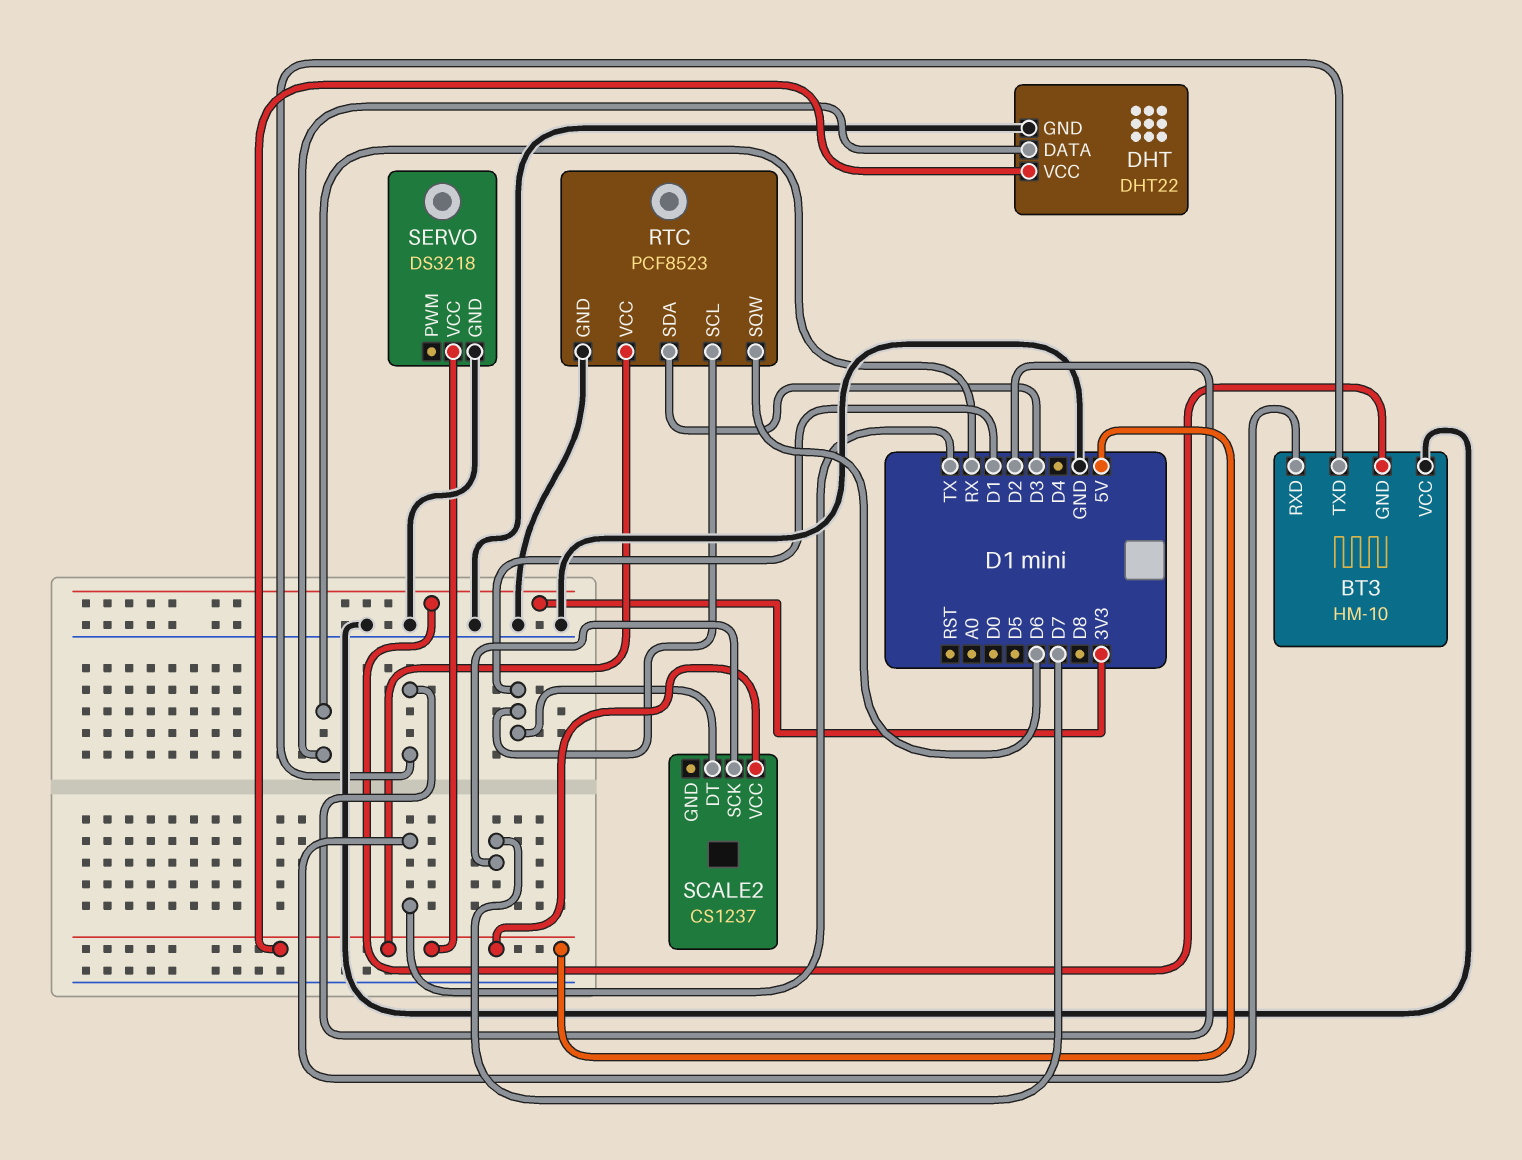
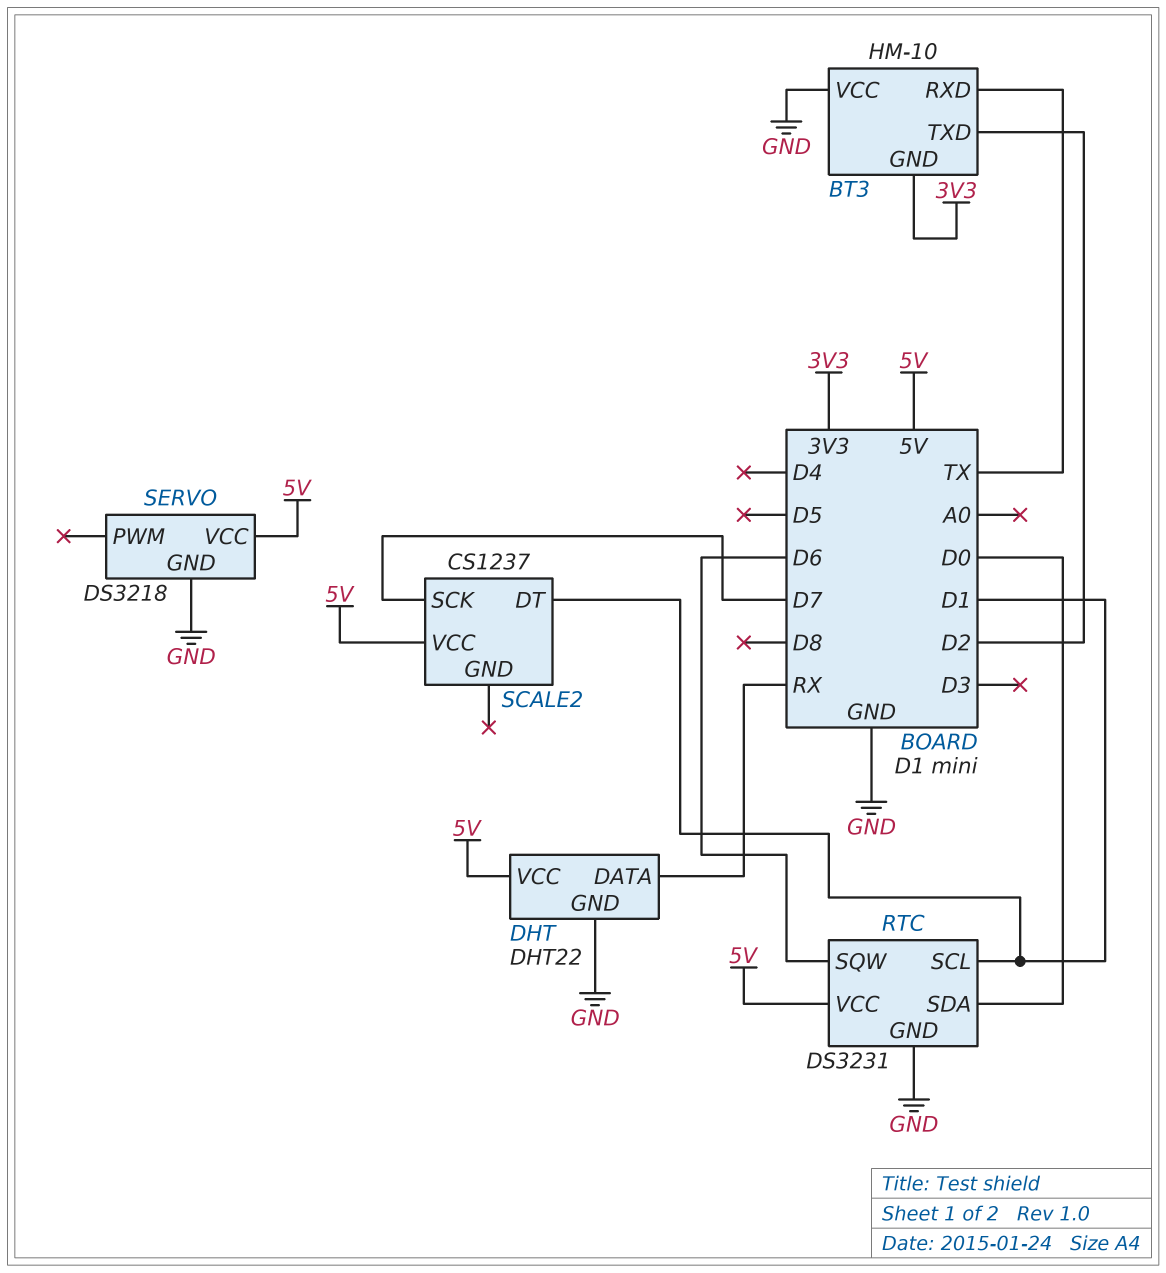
RTC: PCF8523 -> DS3231
RTC pin SDA: D3 -> D0

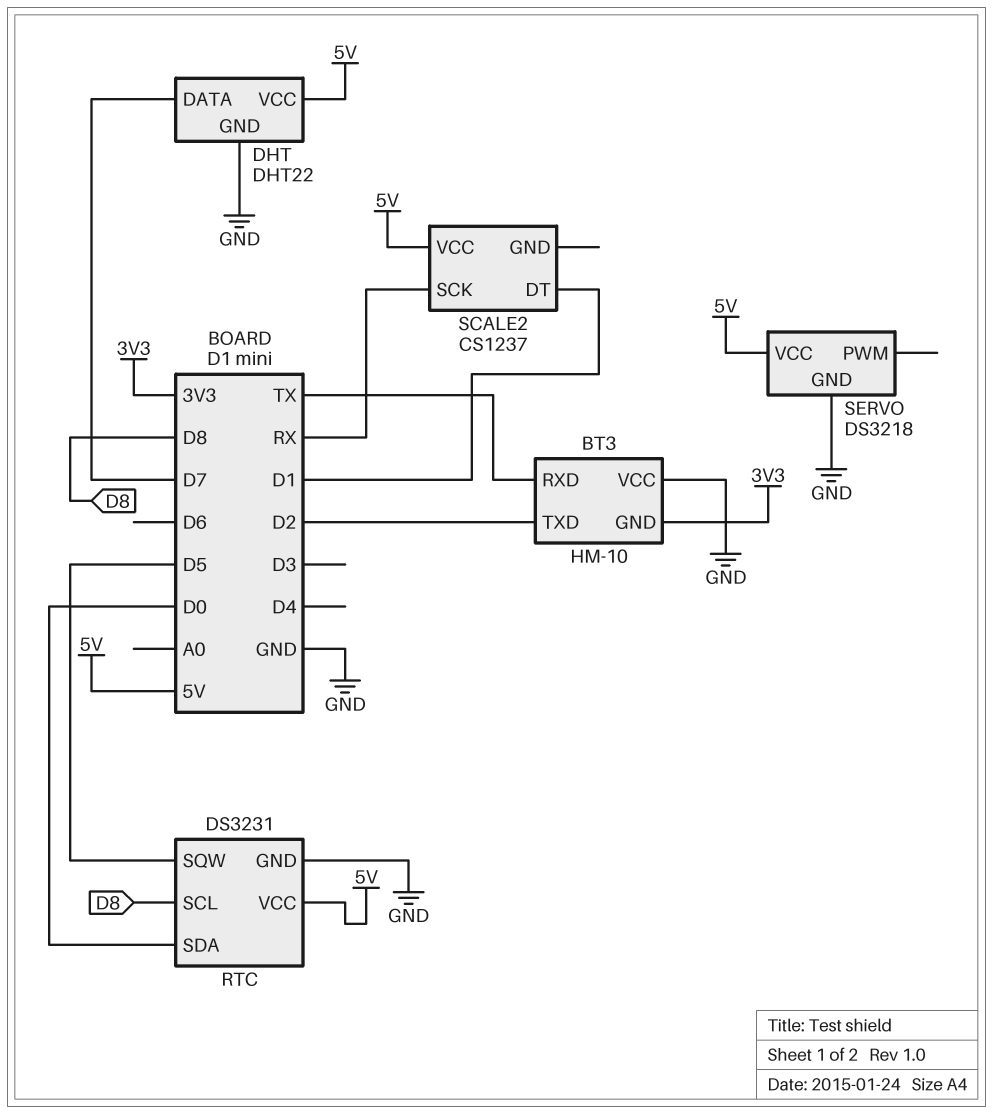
DHT pin DATA: RX -> D7
RTC pin SCL: D1 -> D8
RTC pin SQW: D6 -> D5
SCALE2 pin SCK: D7 -> RX

